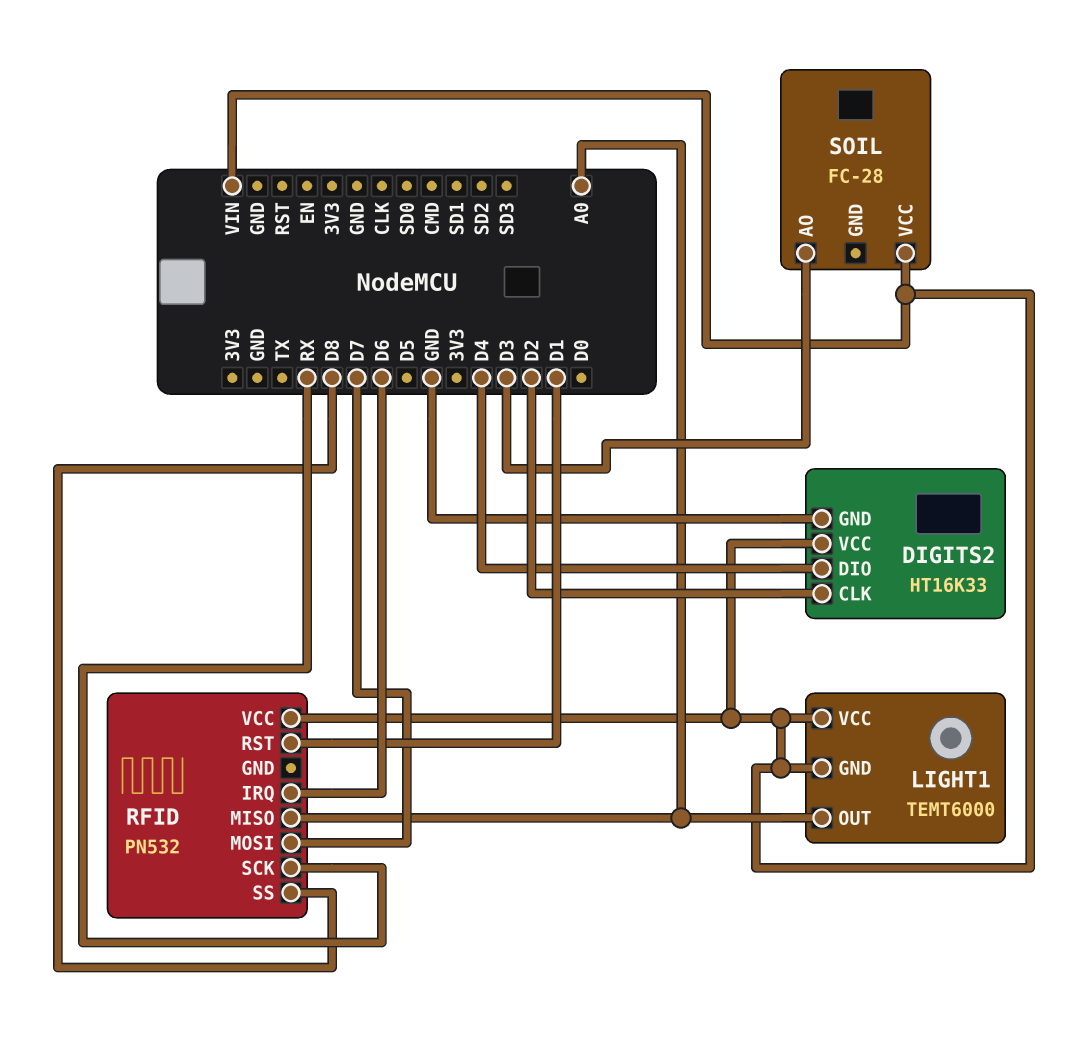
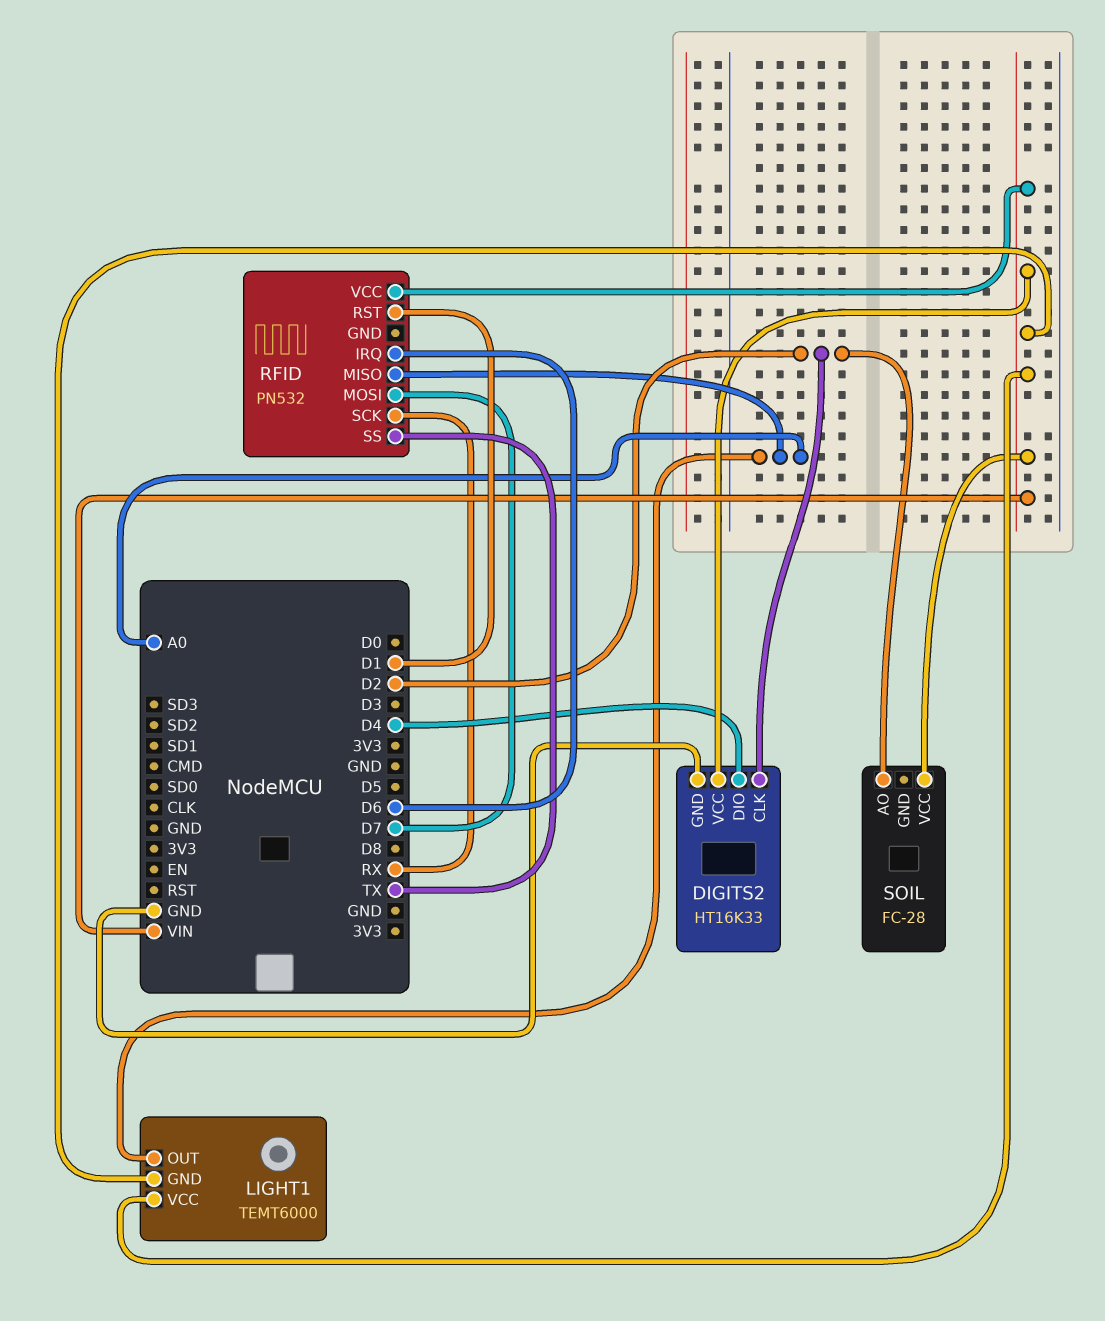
RFID pin SS: D8 -> TX
SOIL pin AO: D3 -> D2

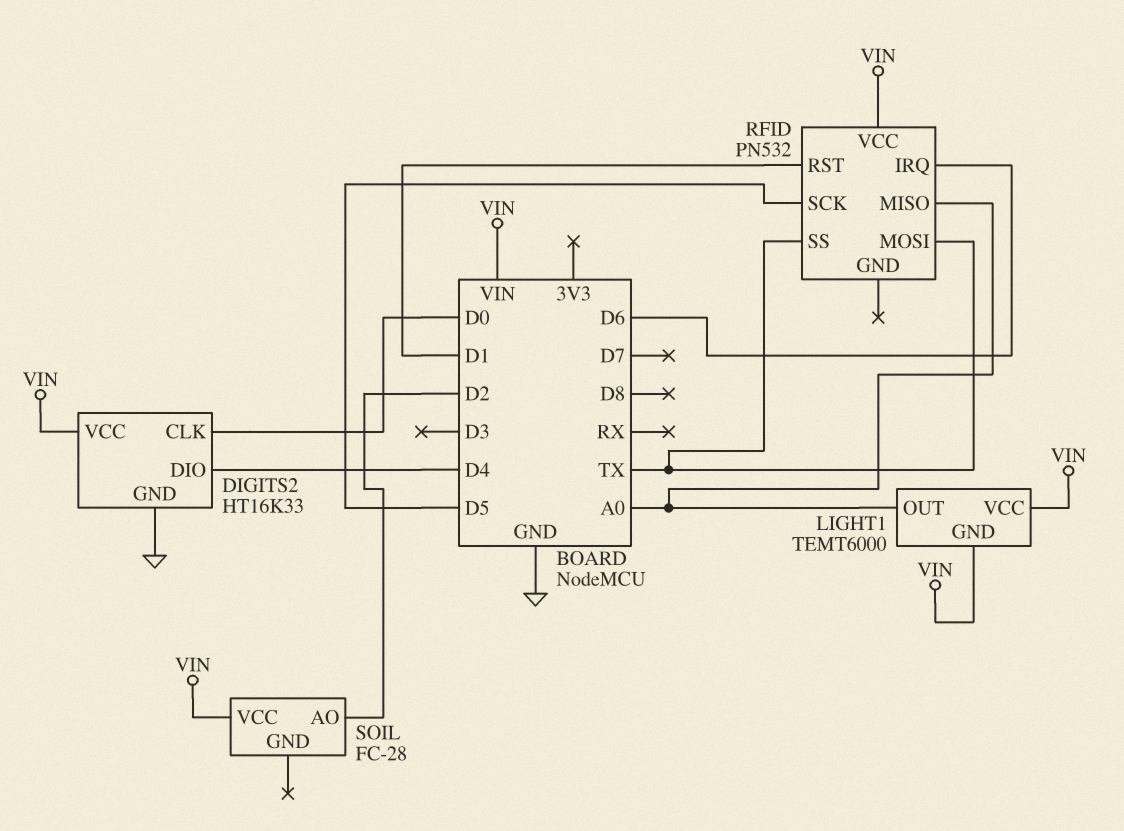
DIGITS2 pin CLK: D2 -> D0
RFID pin MOSI: D7 -> TX
RFID pin SCK: RX -> D5

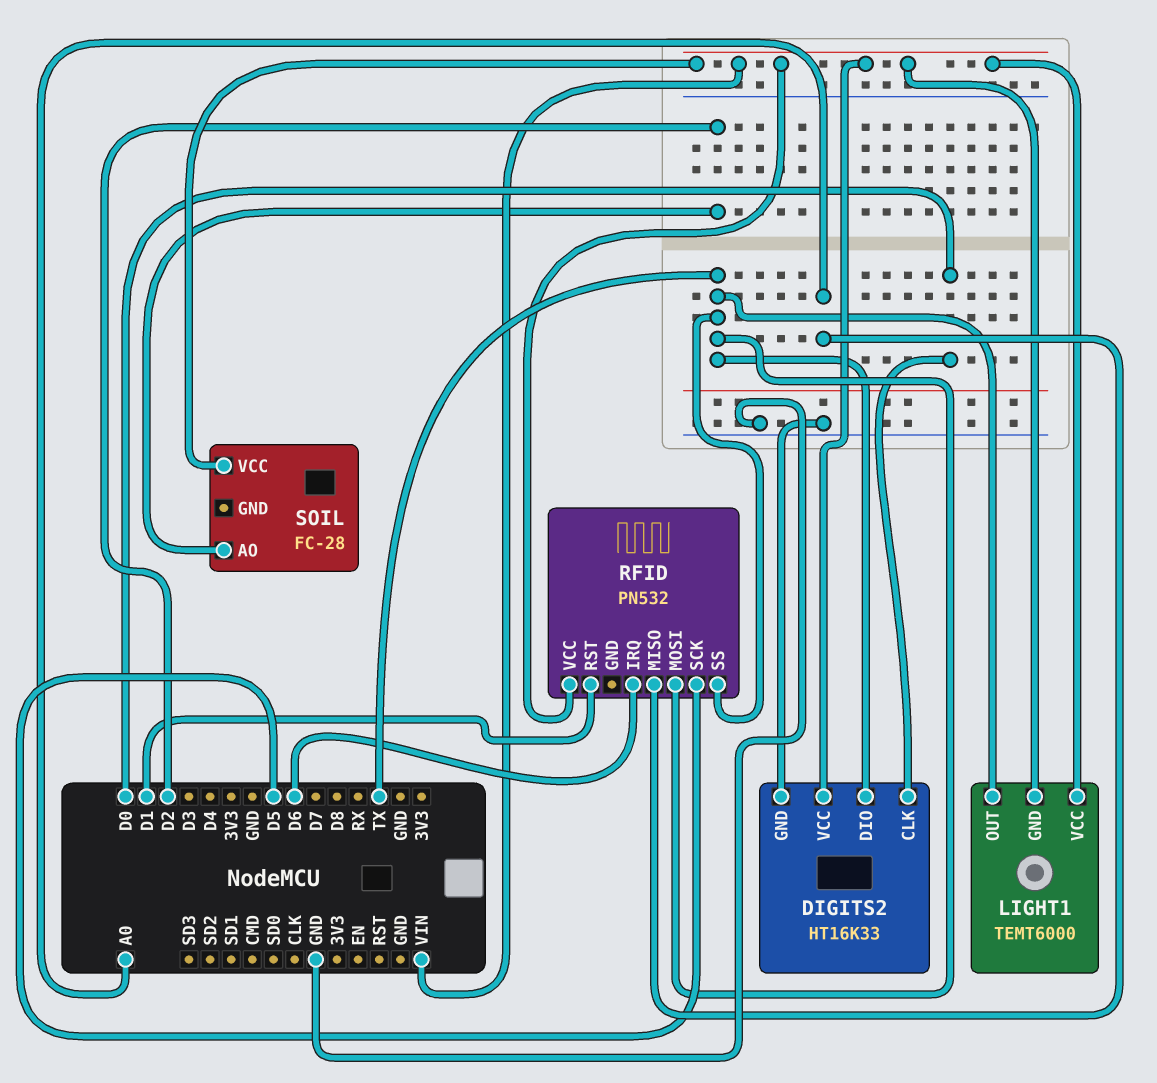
DIGITS2 pin DIO: D4 -> TX
LIGHT1 pin OUT: A0 -> TX

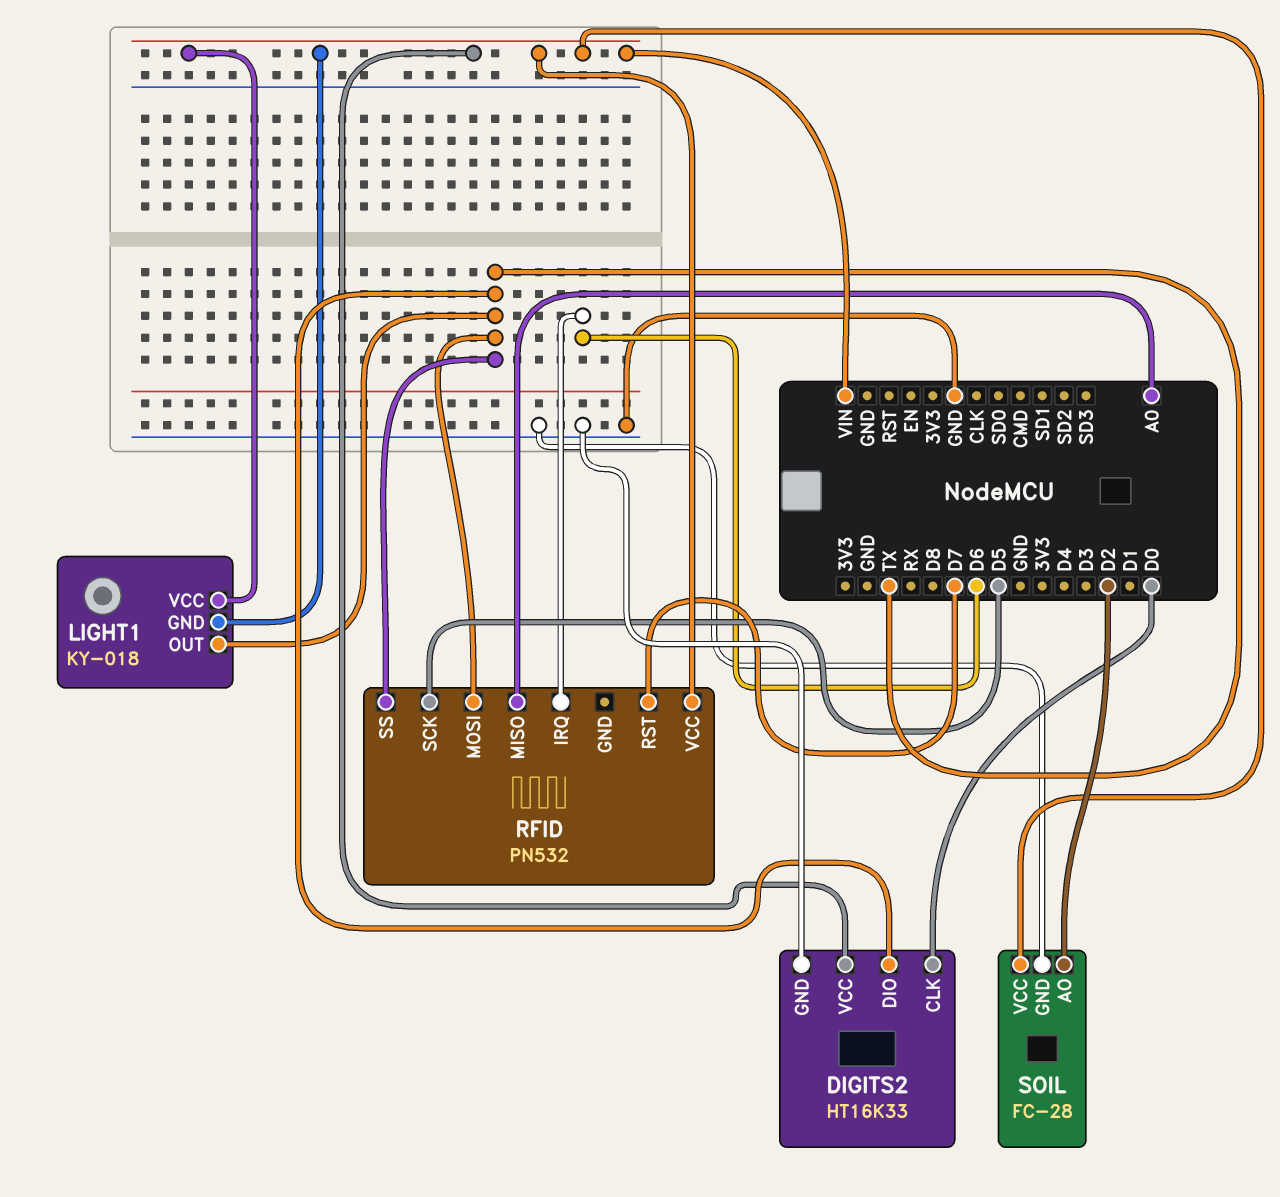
LIGHT1: TEMT6000 -> KY-018
RFID pin RST: D1 -> D7
SOIL pin GND: none -> GND

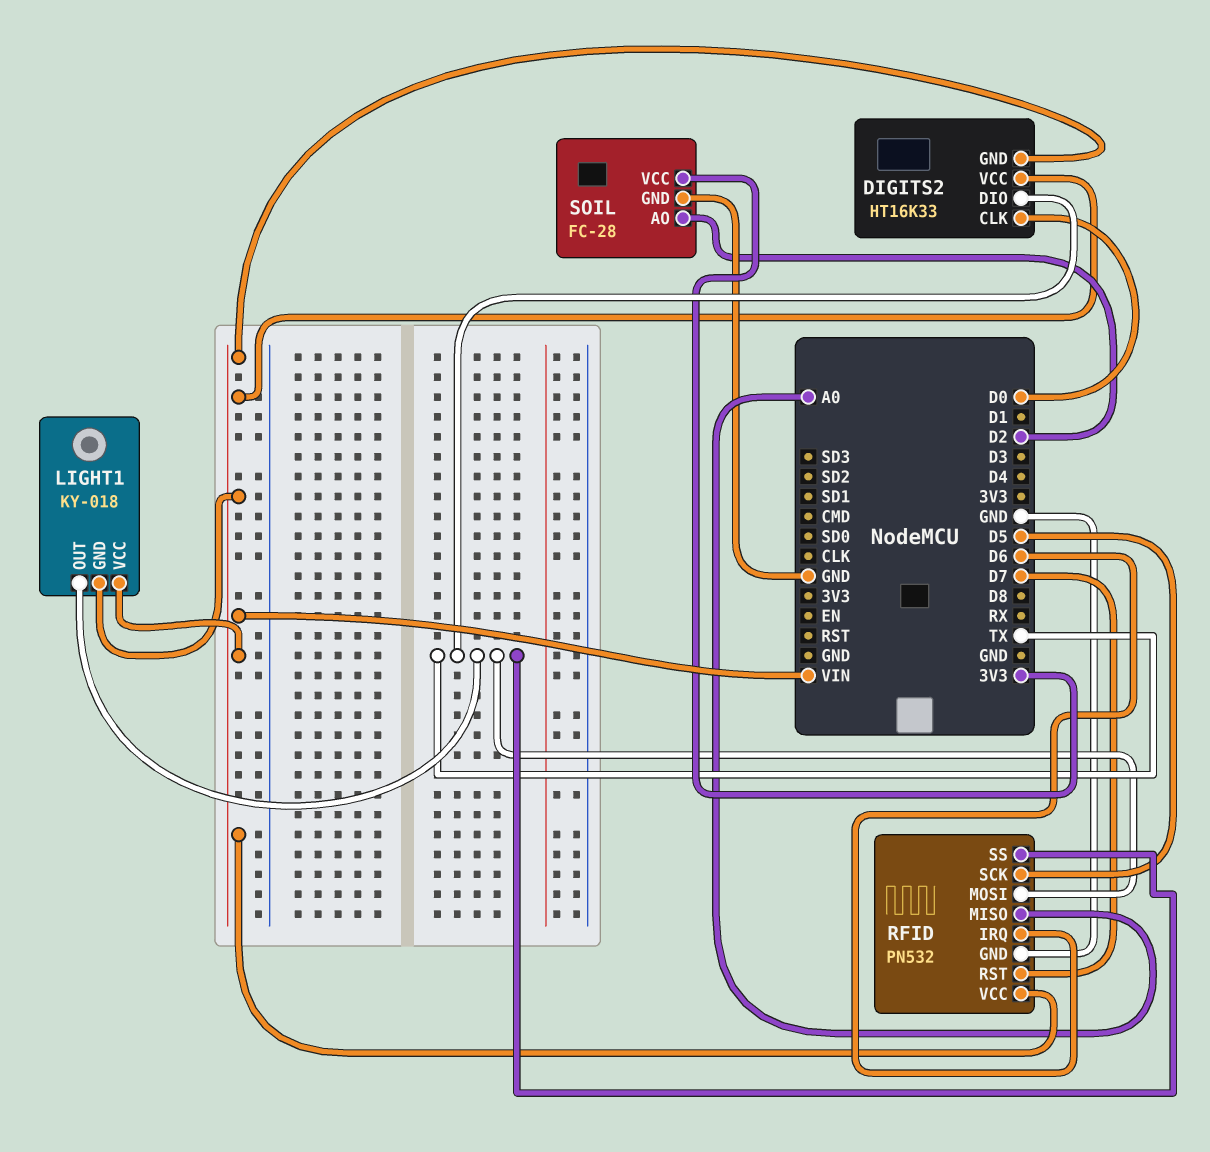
DIGITS2 pin GND: GND -> VIN
RFID pin GND: none -> GND
SOIL pin VCC: VIN -> 3V3

